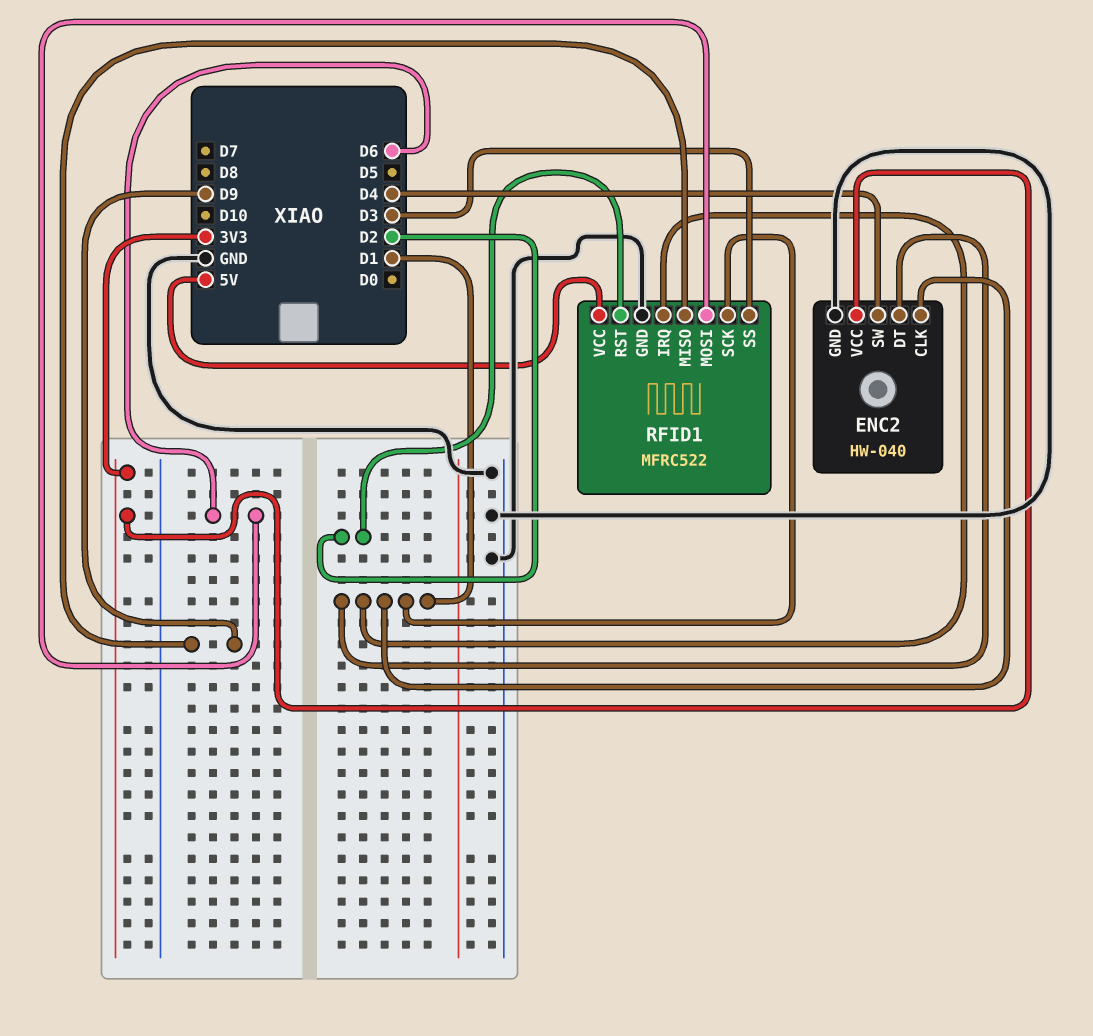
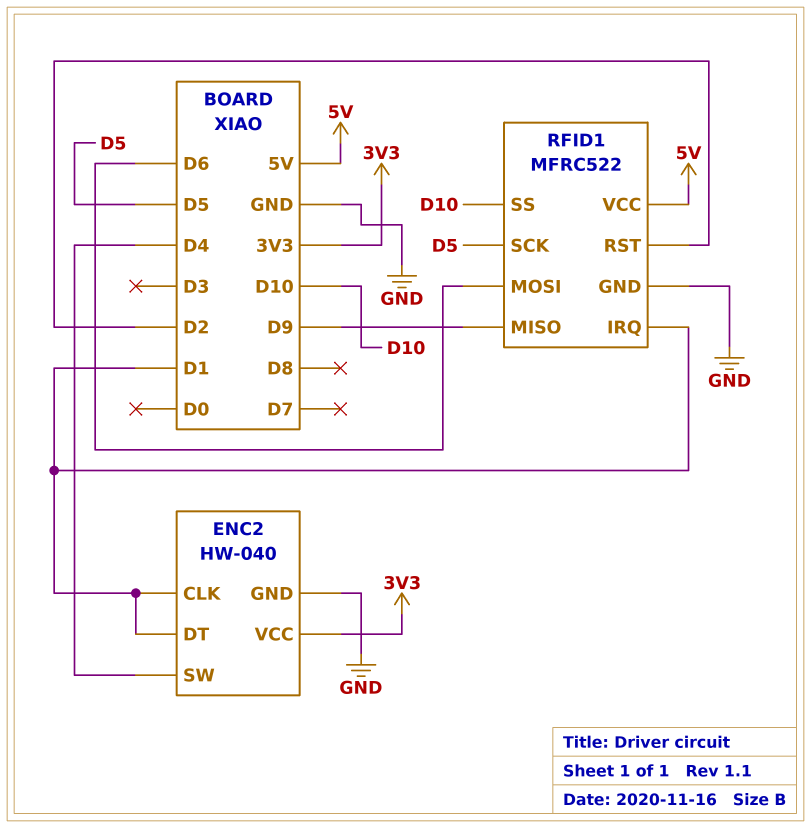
RFID1 pin SCK: D1 -> D5
RFID1 pin SS: D3 -> D10

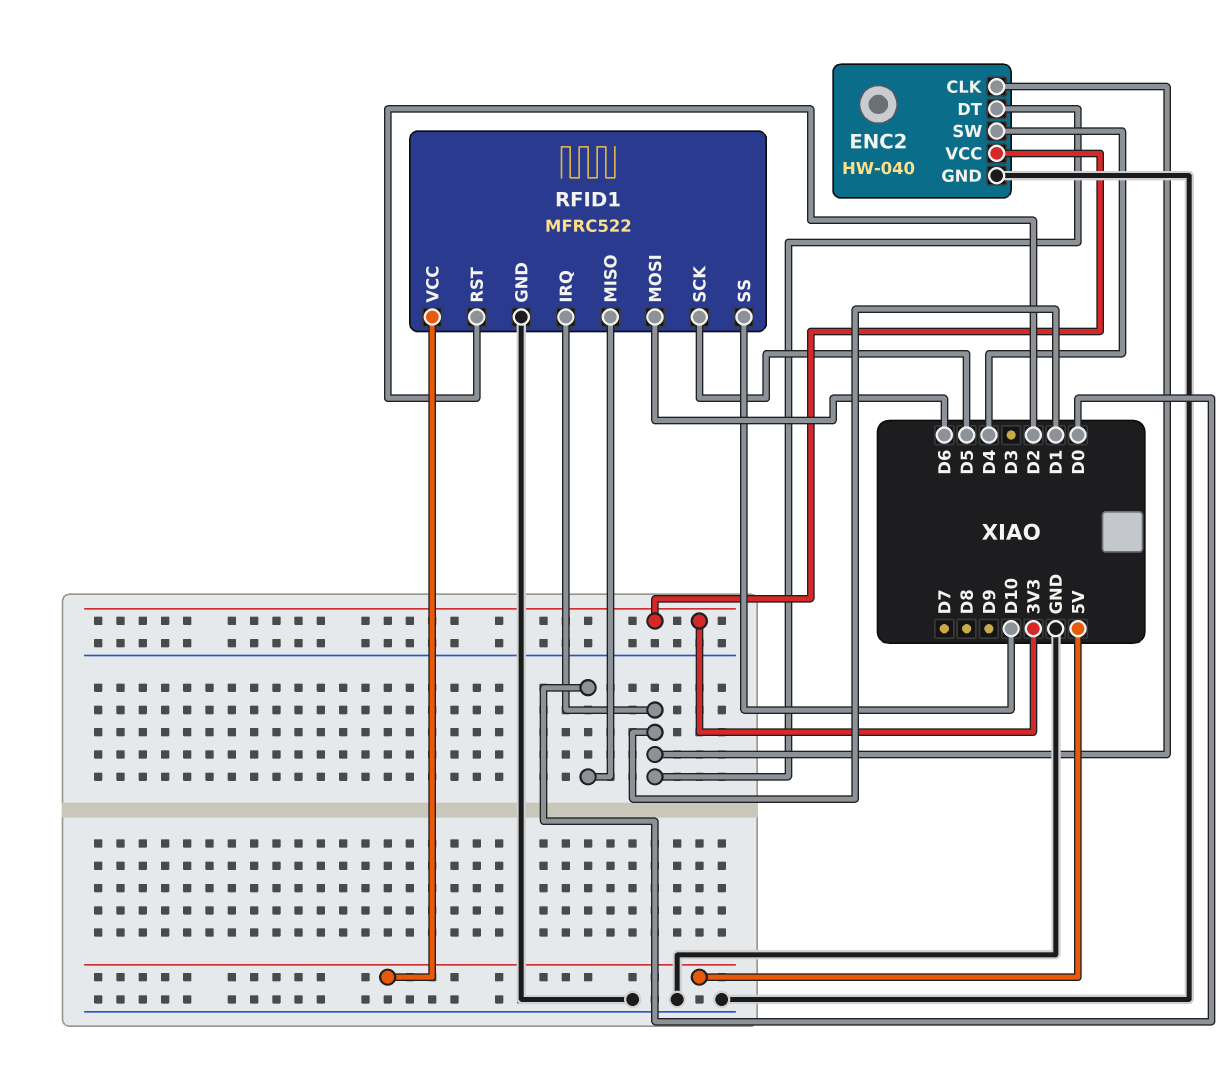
RFID1 pin MISO: D9 -> D0

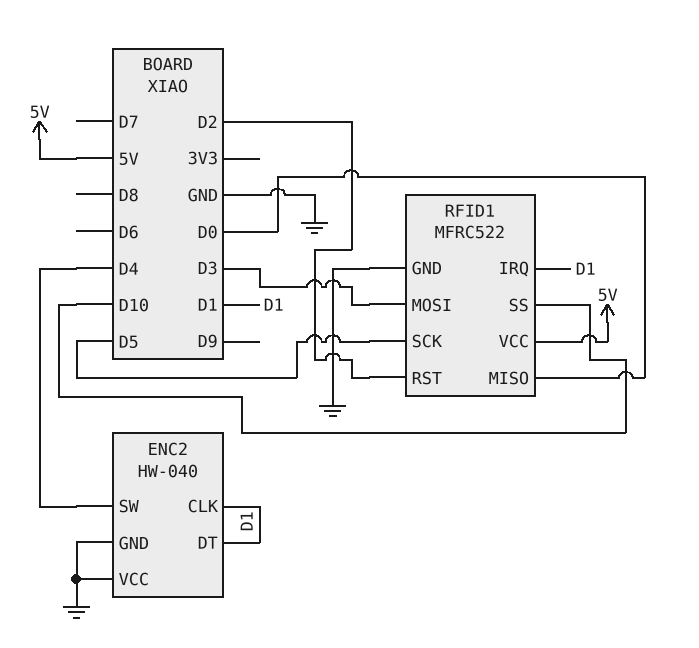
ENC2 pin VCC: 3V3 -> GND
RFID1 pin MOSI: D6 -> D3

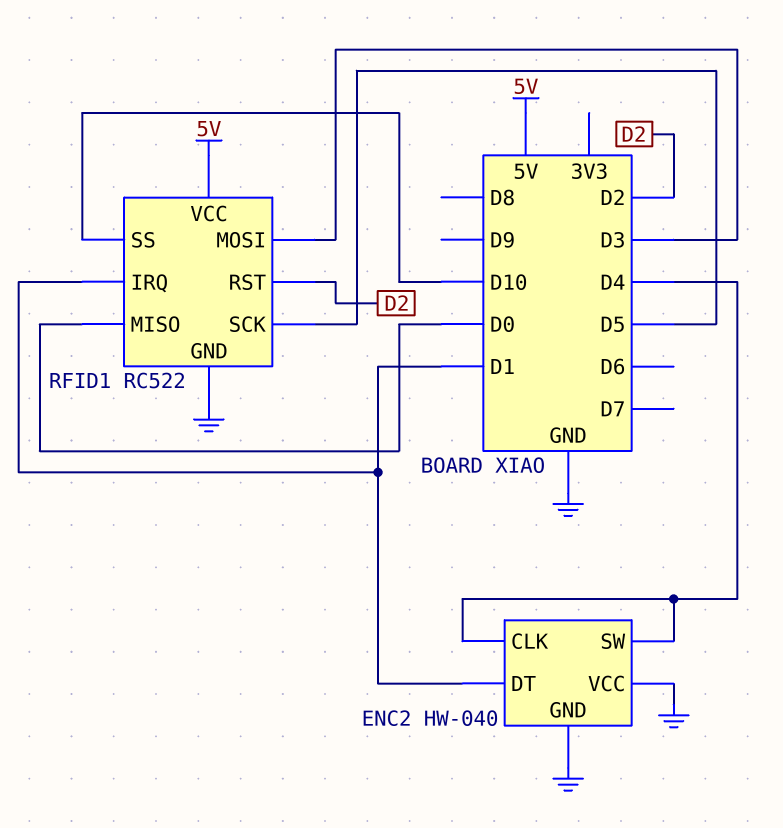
ENC2 pin CLK: D1 -> D4
RFID1: MFRC522 -> RC522

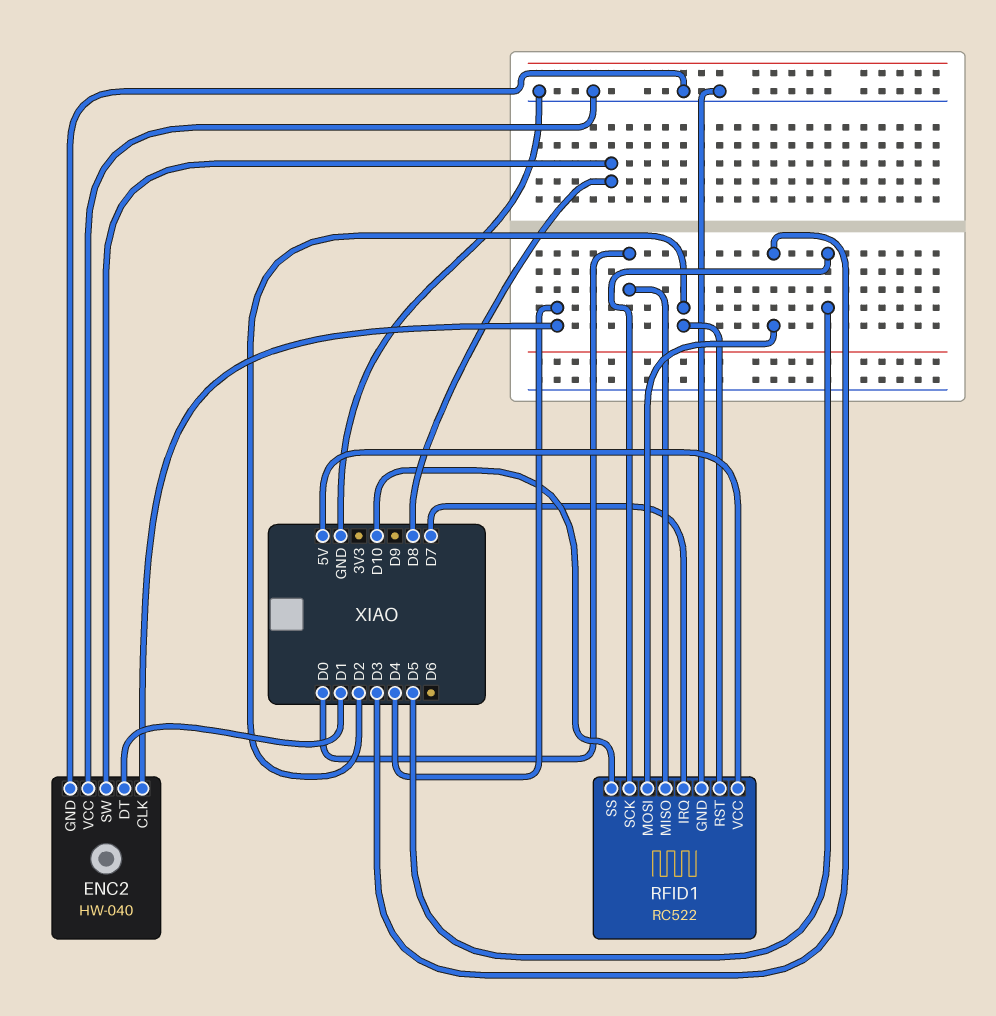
ENC2 pin SW: D4 -> D8
RFID1 pin IRQ: D1 -> D7

